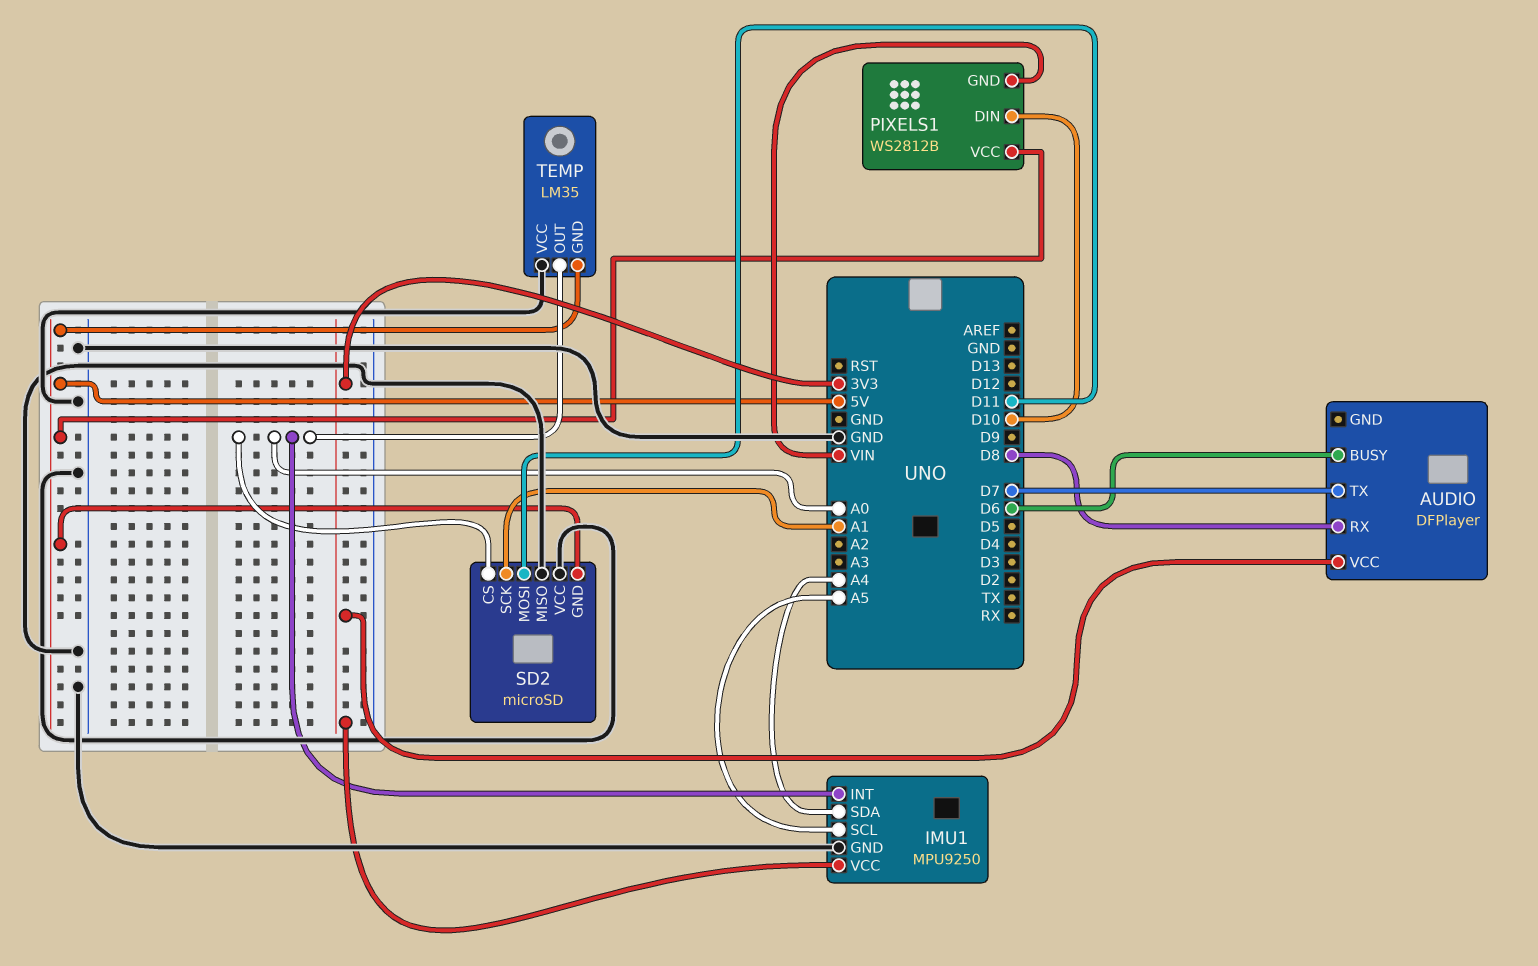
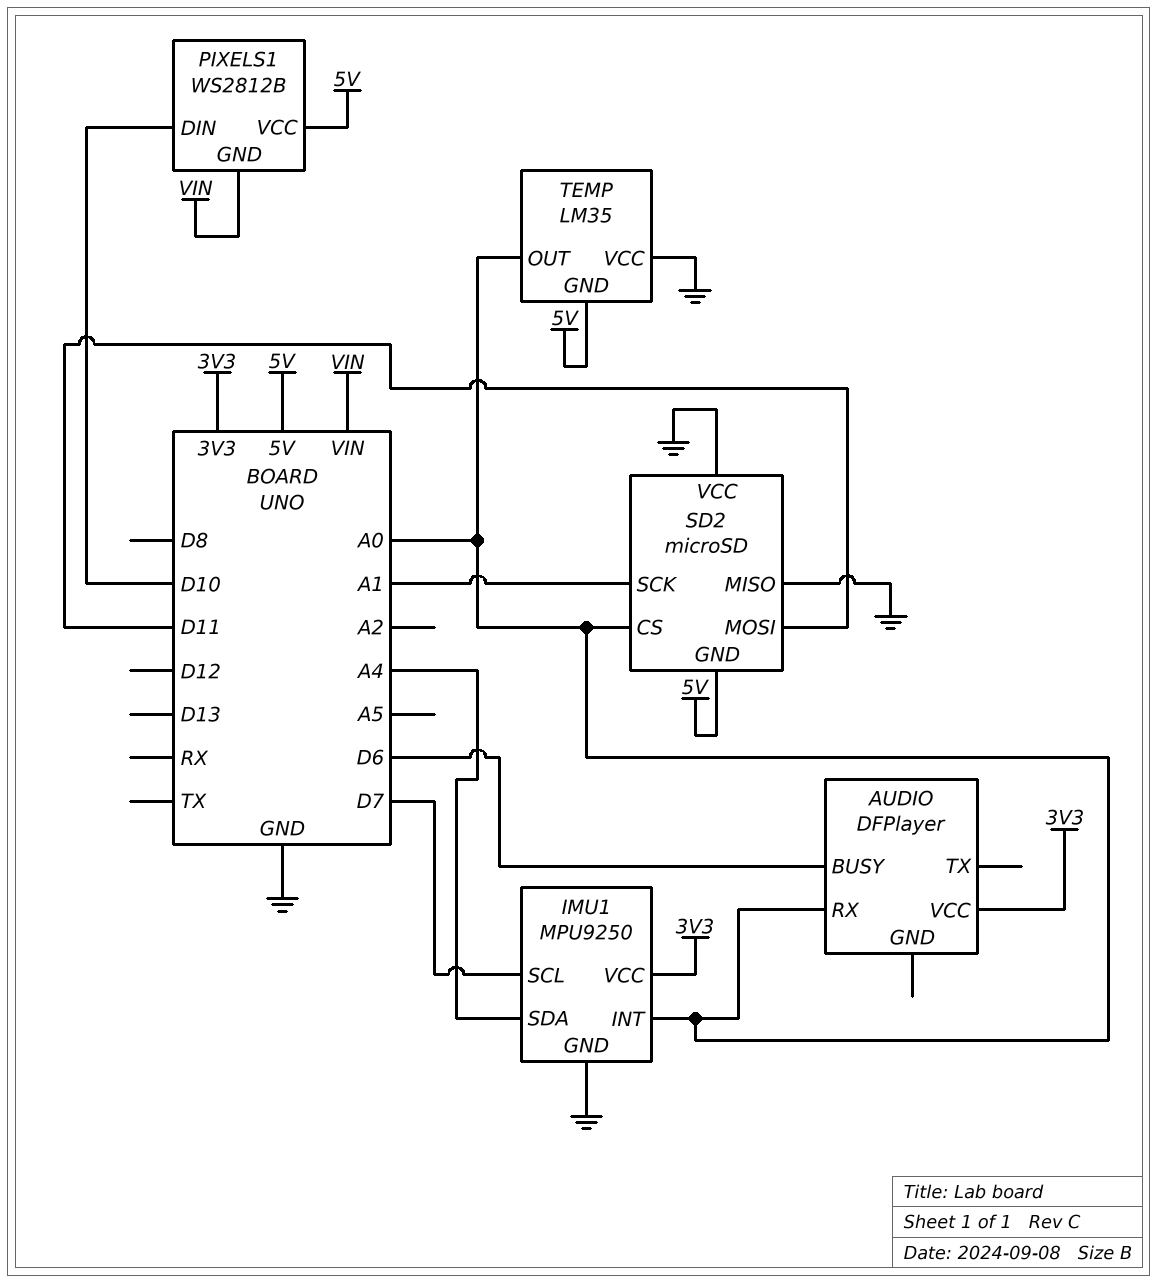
AUDIO pin RX: D8 -> A0
AUDIO pin TX: D7 -> none
IMU1 pin SCL: A5 -> D7

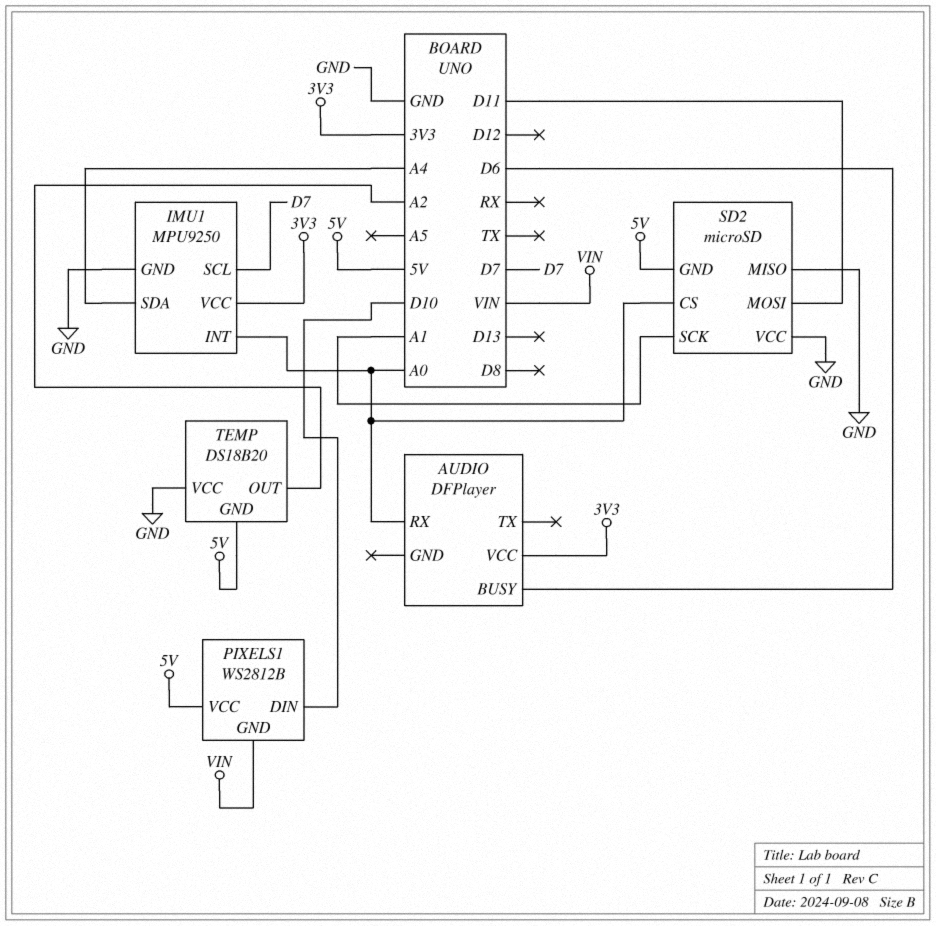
TEMP: LM35 -> DS18B20
TEMP pin OUT: A0 -> A2

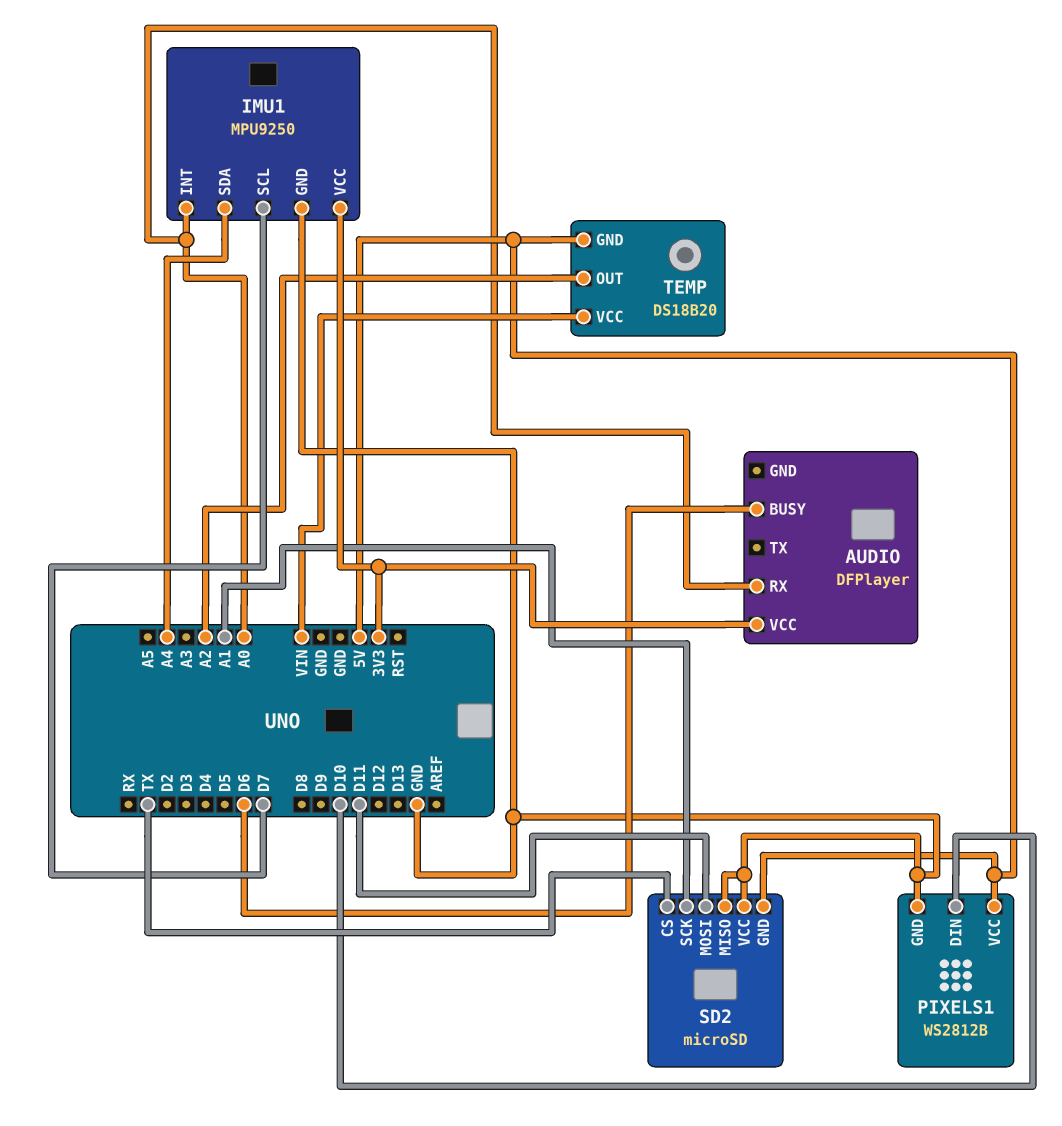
PIXELS1 pin GND: VIN -> GND
SD2 pin CS: A0 -> TX
TEMP pin VCC: GND -> VIN

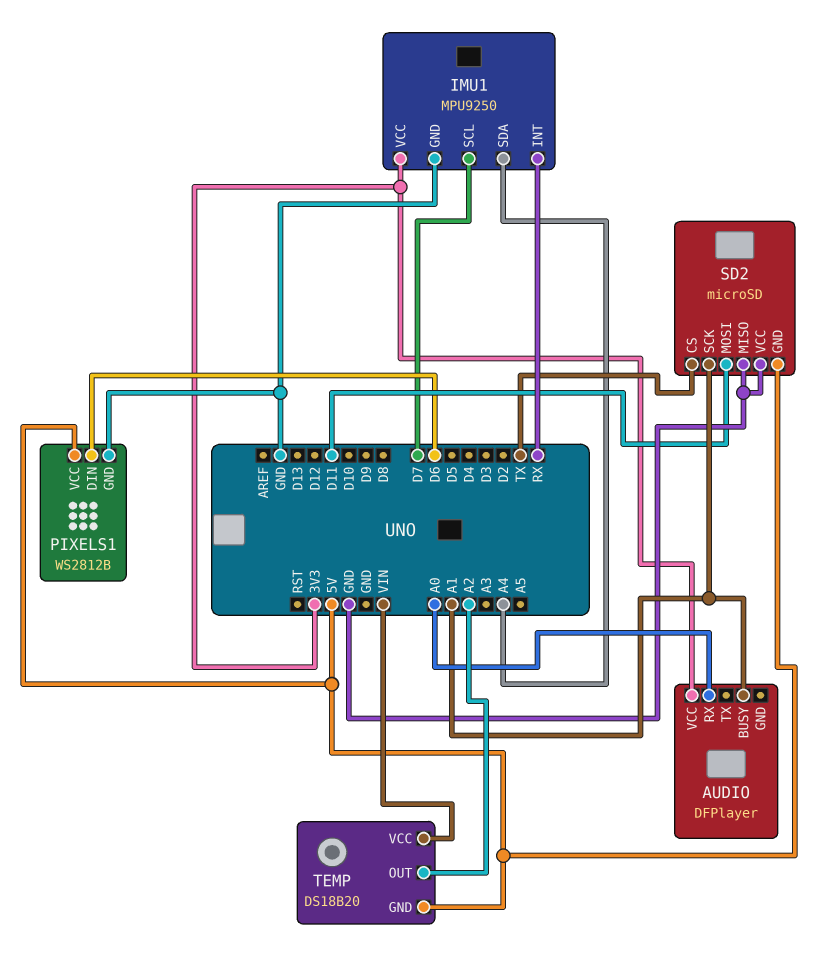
AUDIO pin BUSY: D6 -> A1
IMU1 pin INT: A0 -> RX
PIXELS1 pin DIN: D10 -> D6

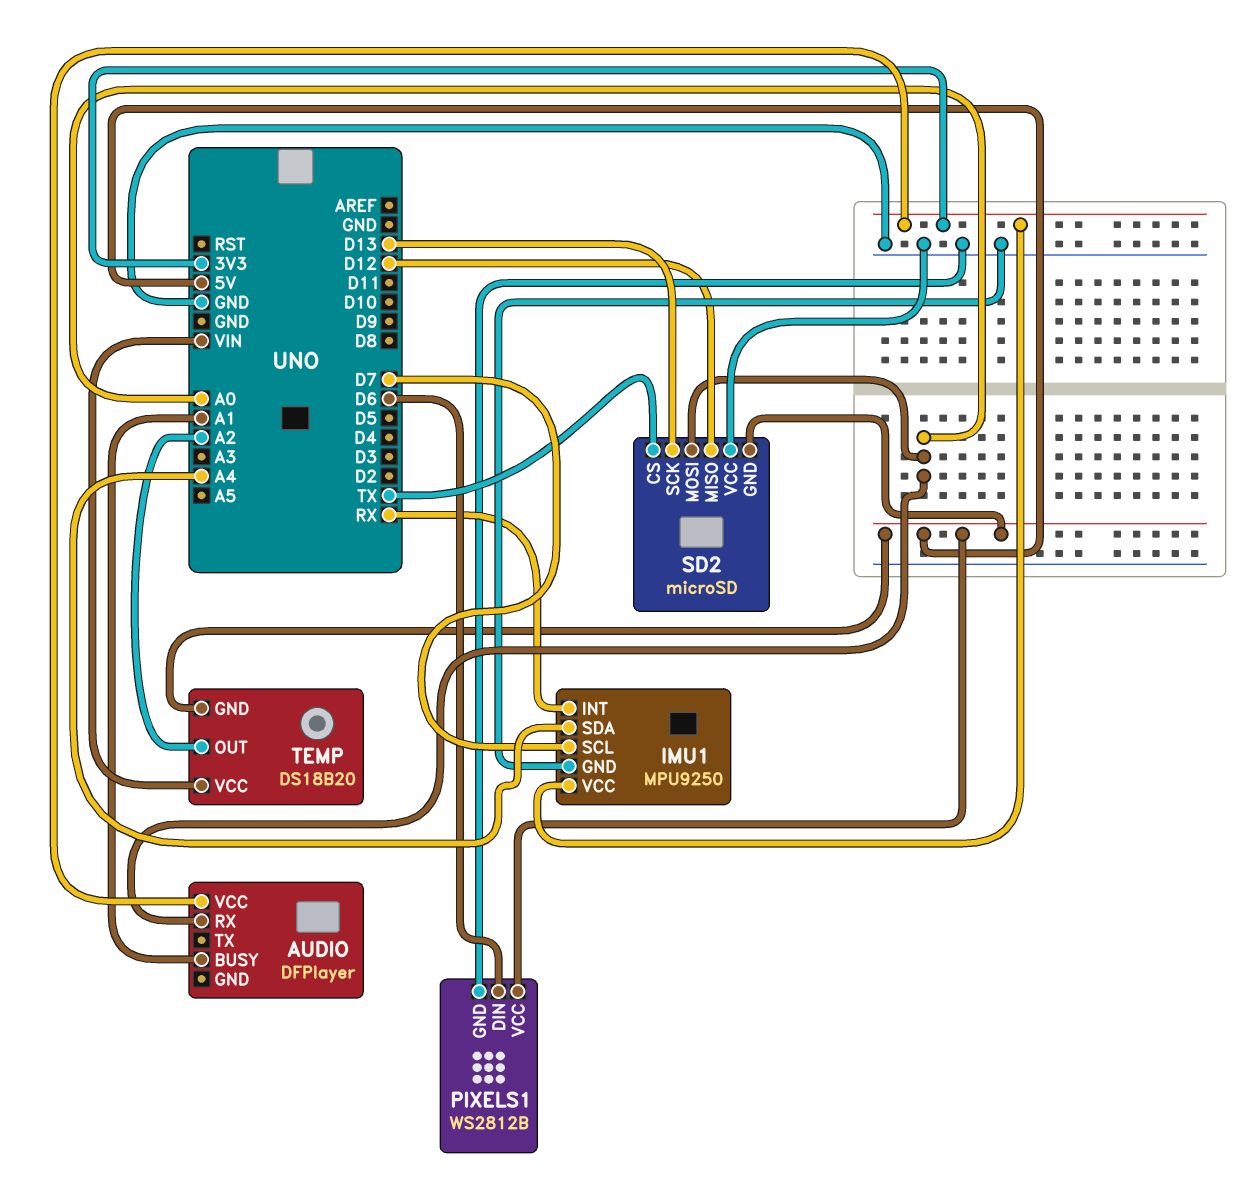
SD2 pin MISO: GND -> D12
SD2 pin MOSI: D11 -> A0
SD2 pin SCK: A1 -> D13

